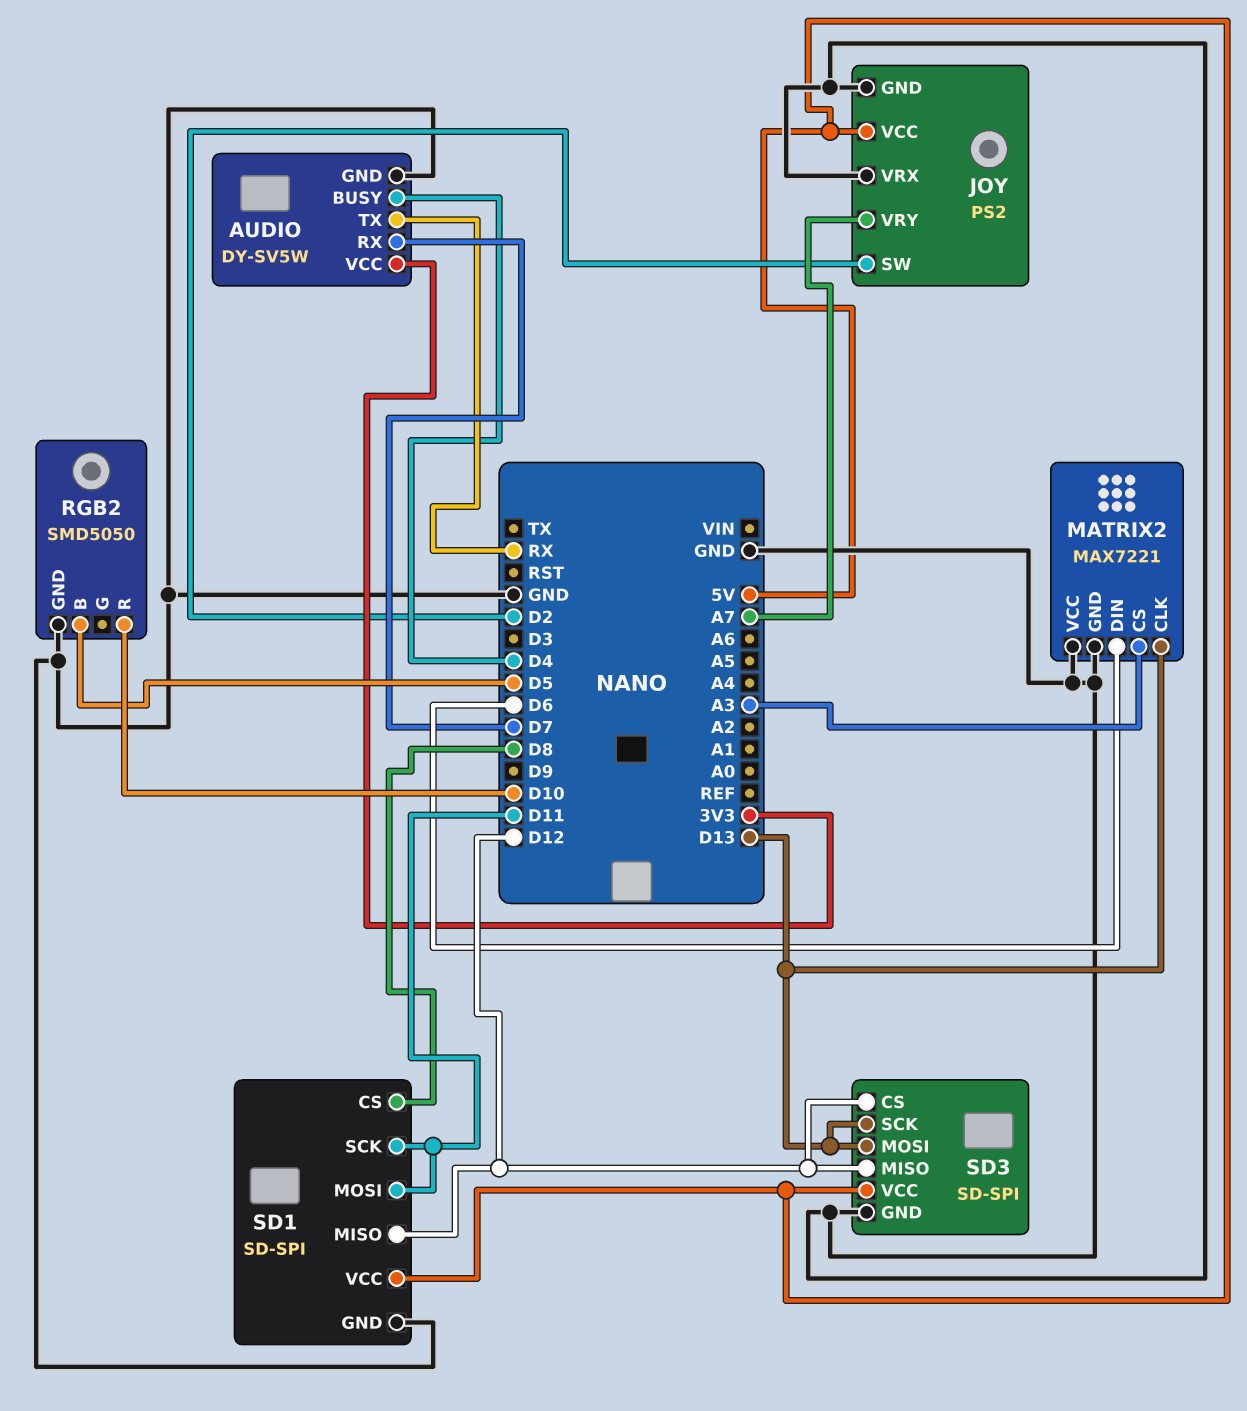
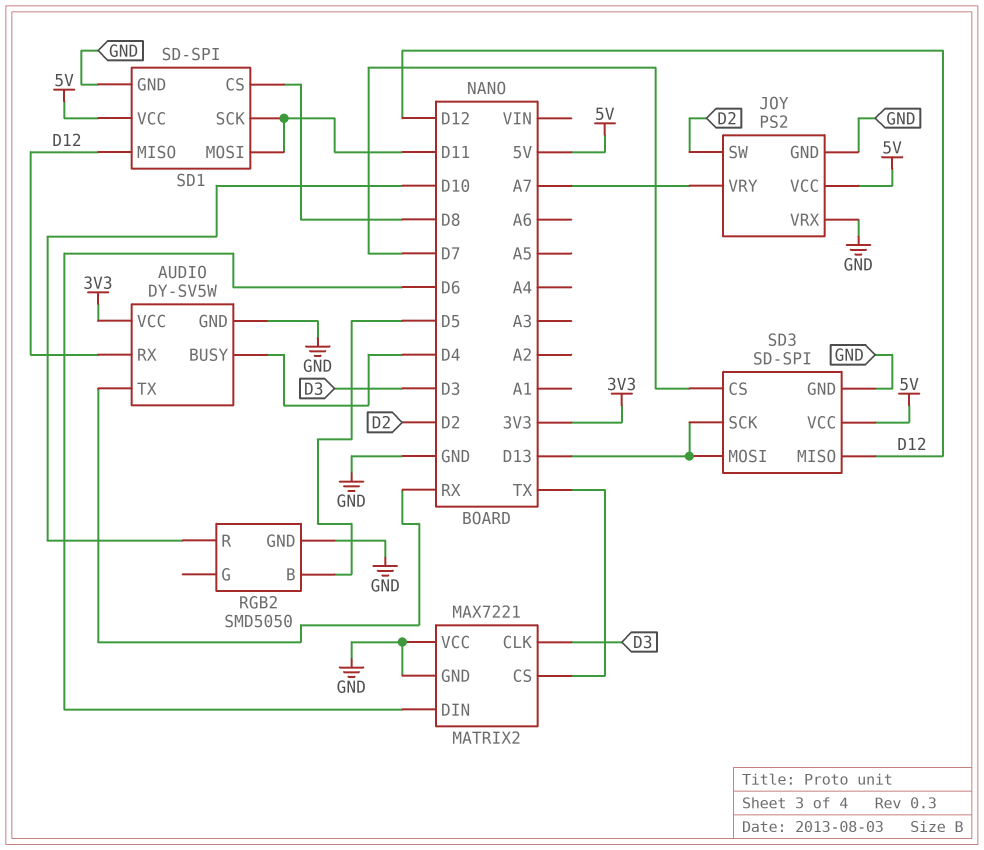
AUDIO pin RX: D7 -> D12
MATRIX2 pin CLK: D13 -> D3
MATRIX2 pin CS: A3 -> TX
SD3 pin CS: D12 -> D7

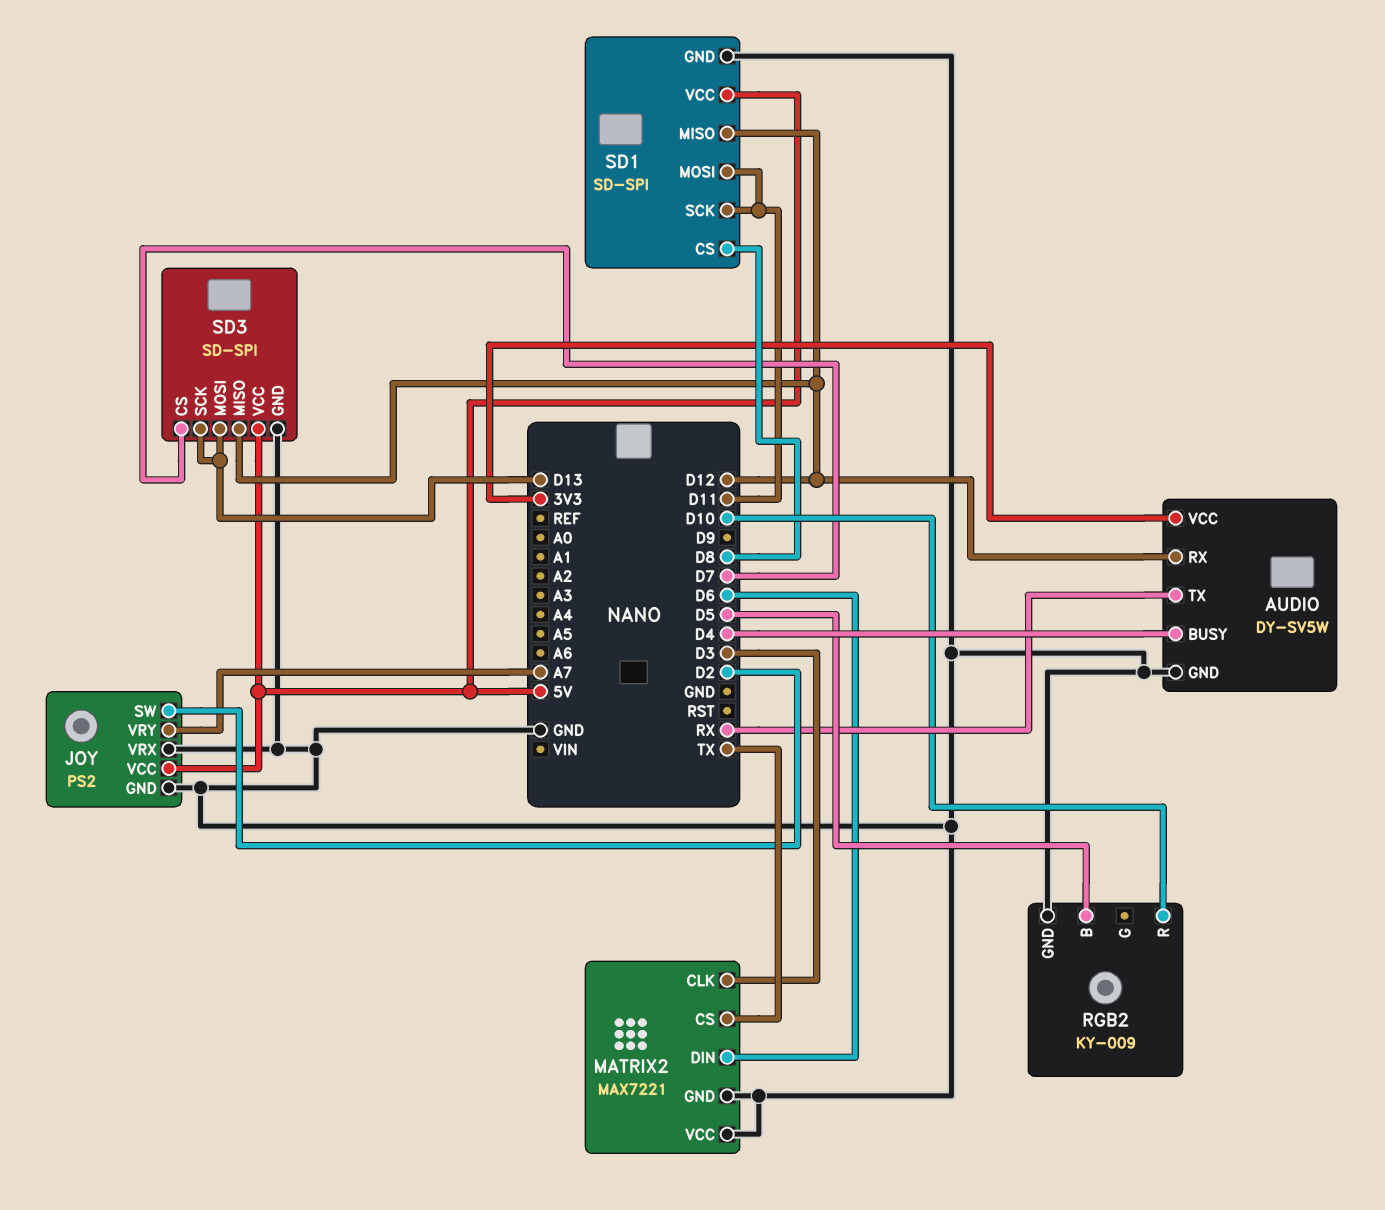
RGB2: SMD5050 -> KY-009

